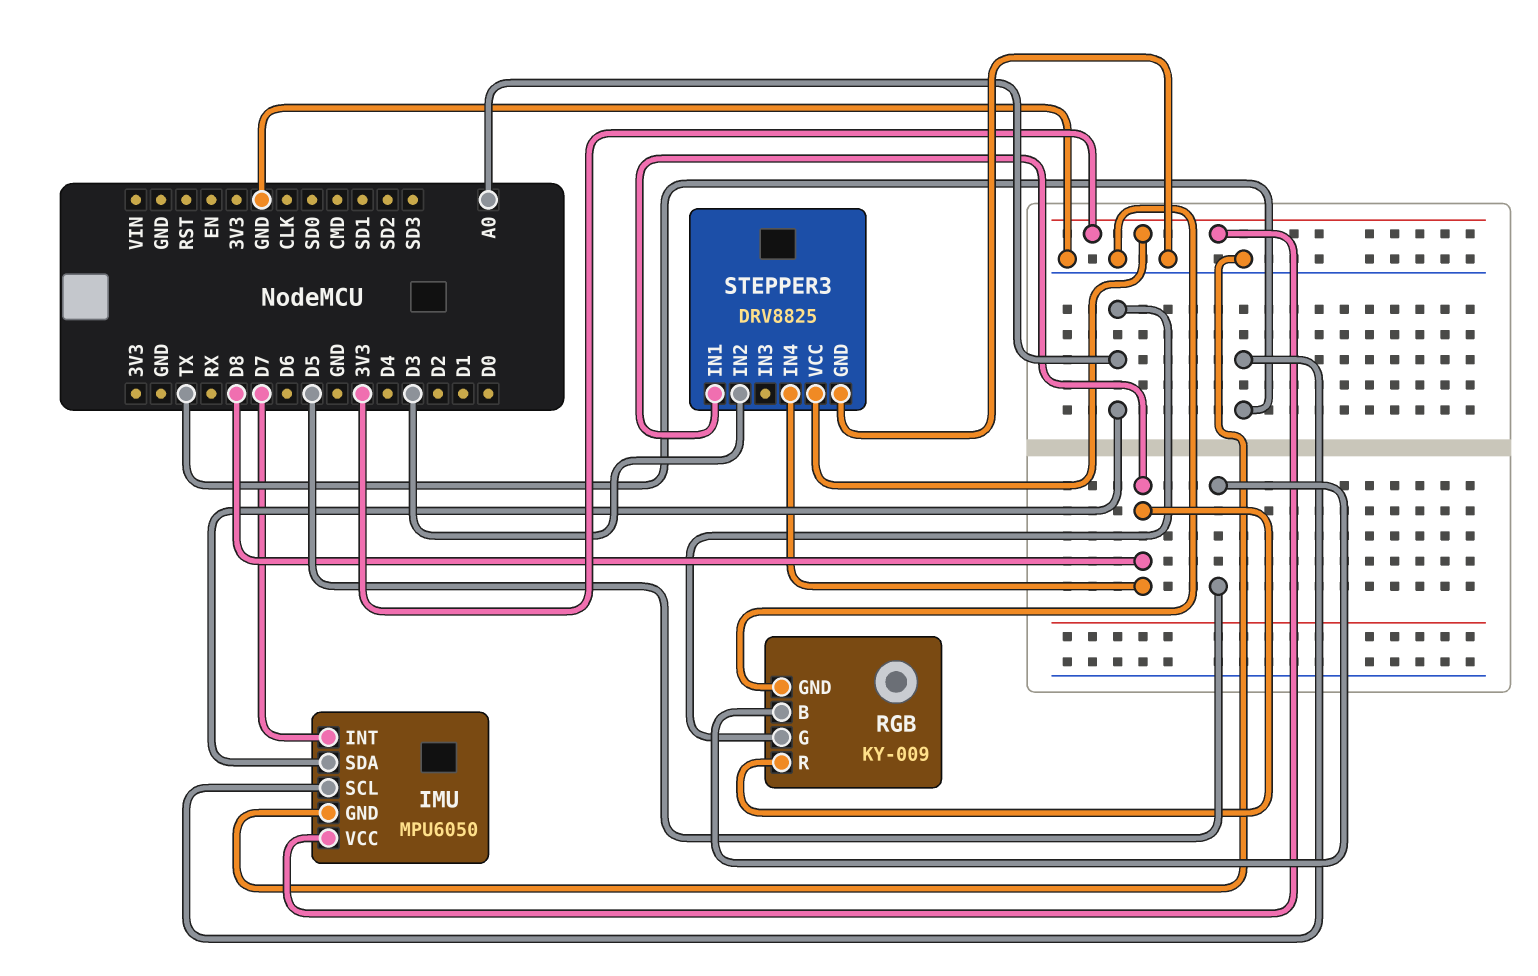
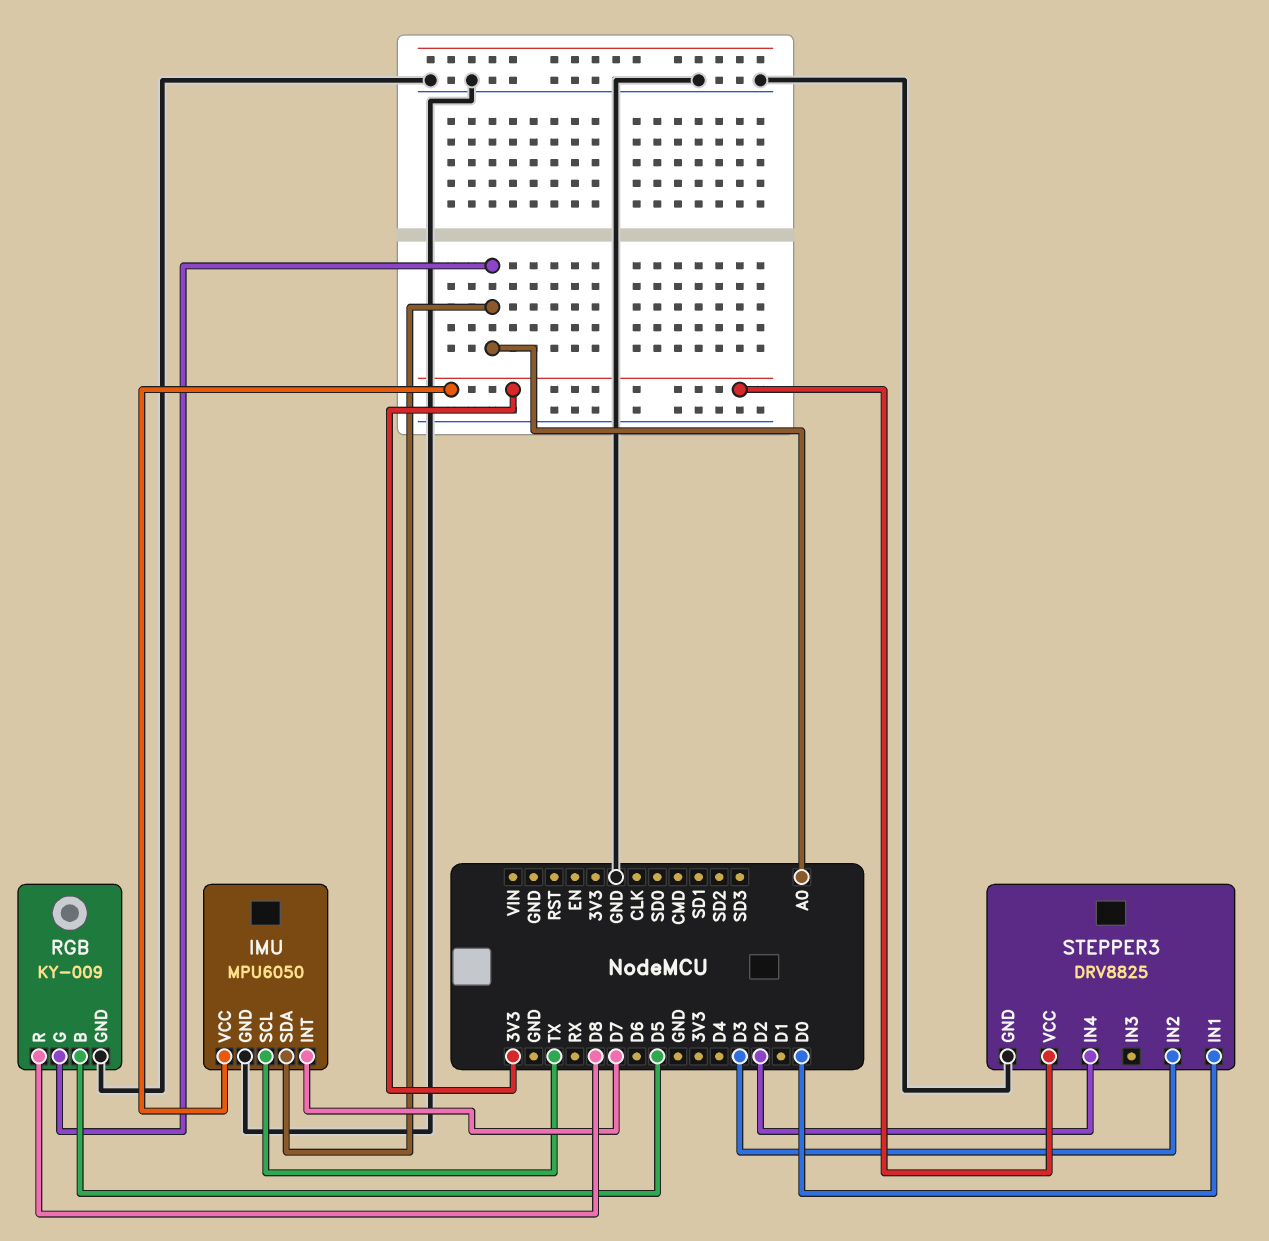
STEPPER3 pin IN1: D8 -> D0
STEPPER3 pin IN4: D8 -> D2

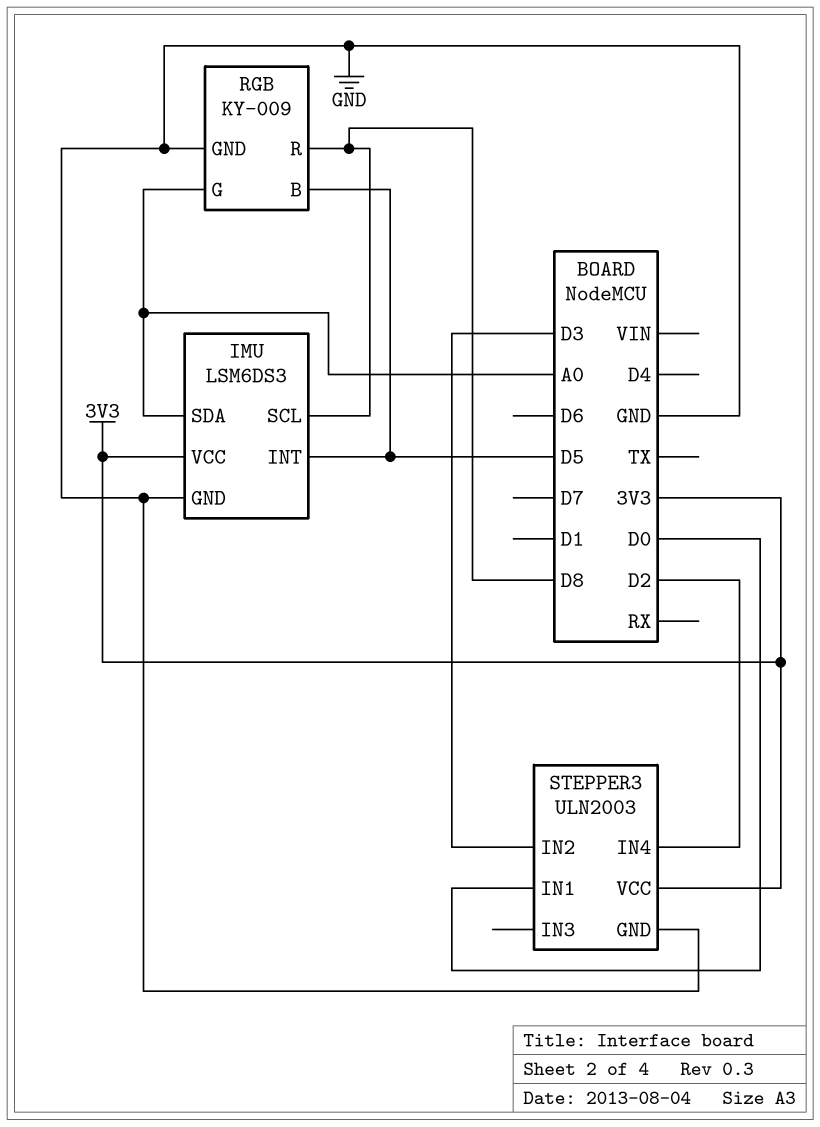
IMU: MPU6050 -> LSM6DS3
IMU pin INT: D7 -> D5
IMU pin SCL: TX -> D8
STEPPER3: DRV8825 -> ULN2003

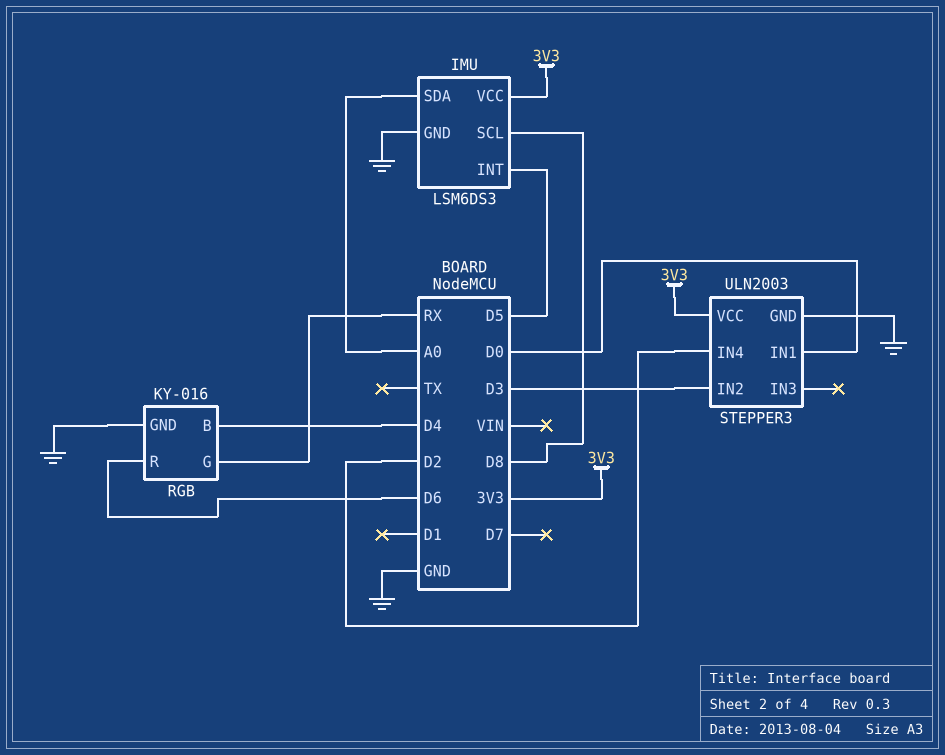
RGB: KY-009 -> KY-016
RGB pin B: D5 -> D4
RGB pin G: A0 -> RX
RGB pin R: D8 -> D6

